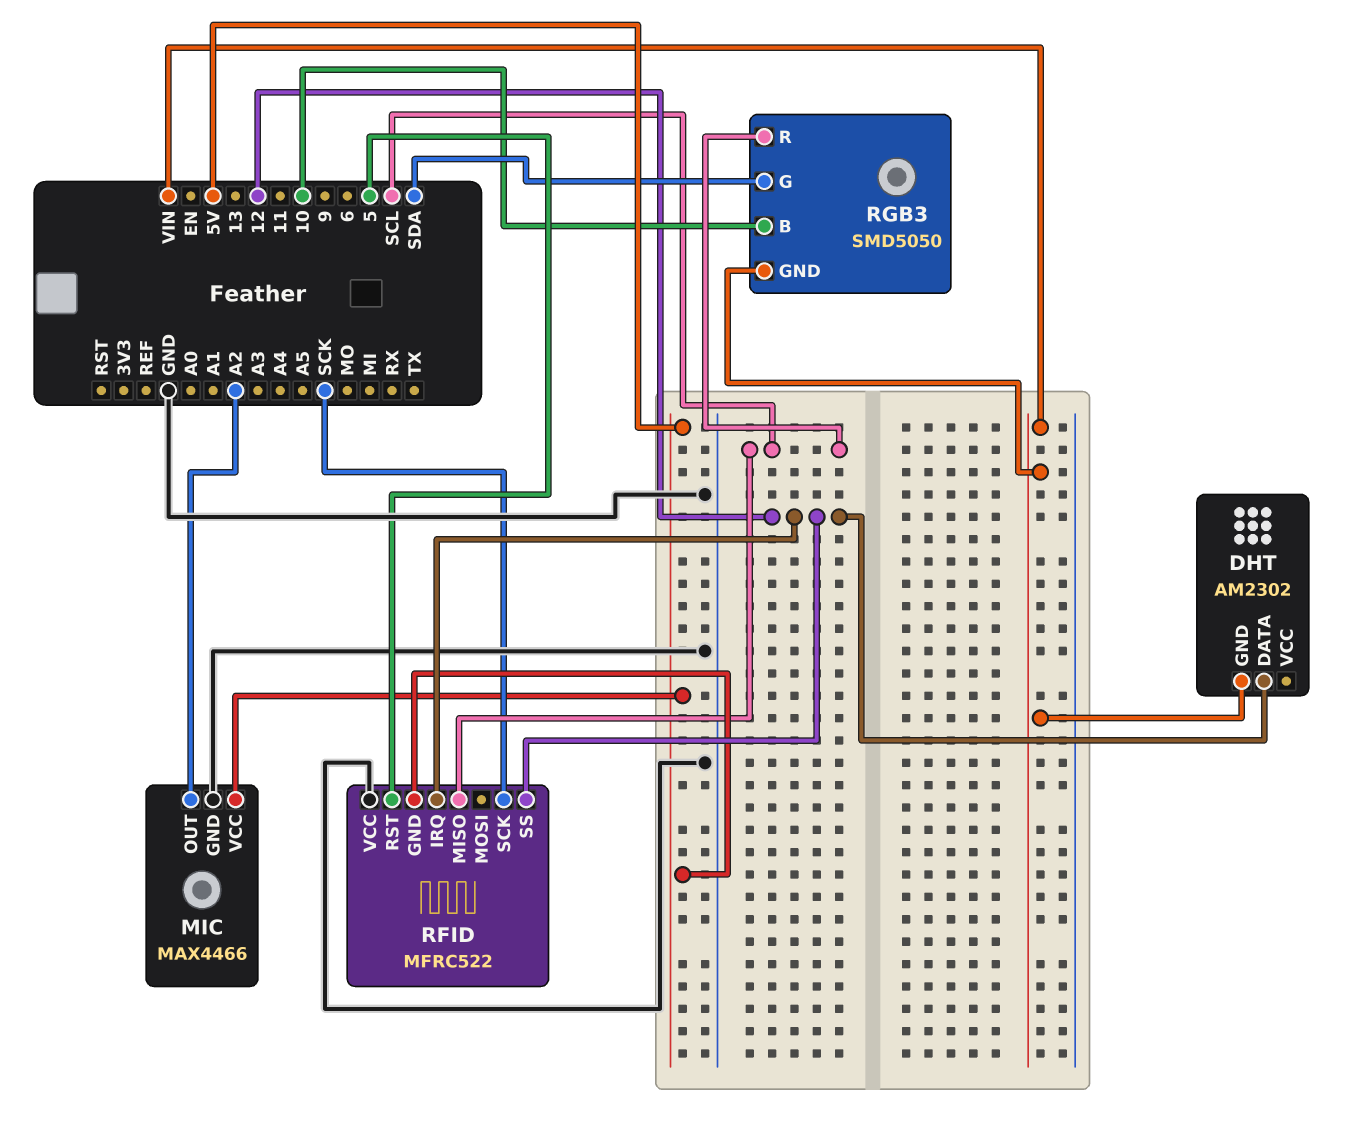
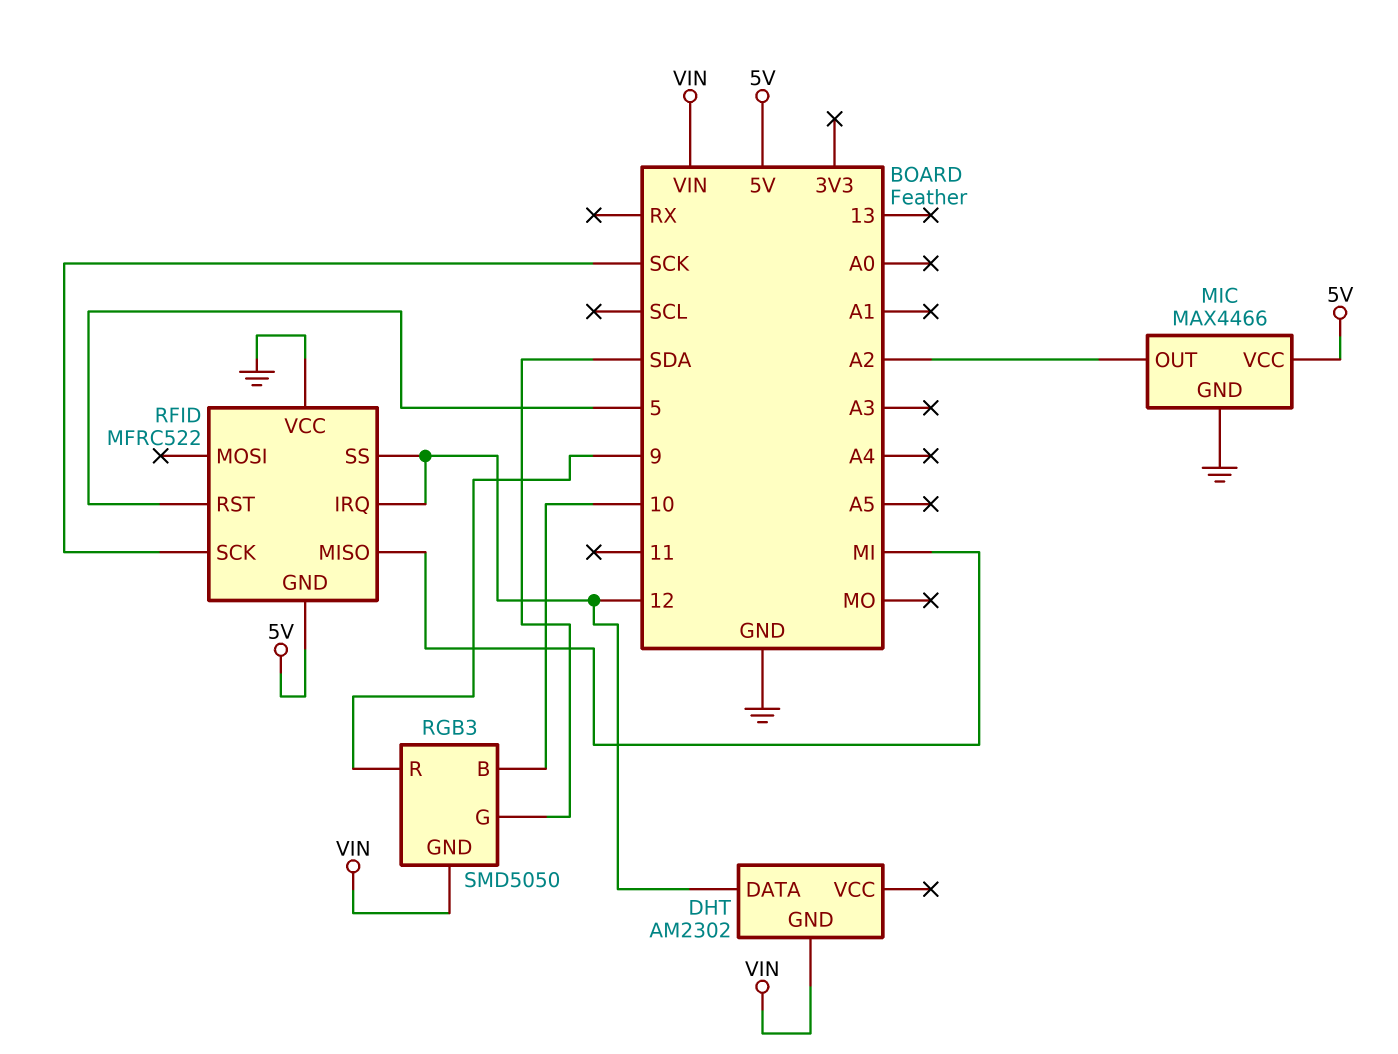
RFID pin MISO: SCL -> MI
RGB3 pin R: SCL -> 9

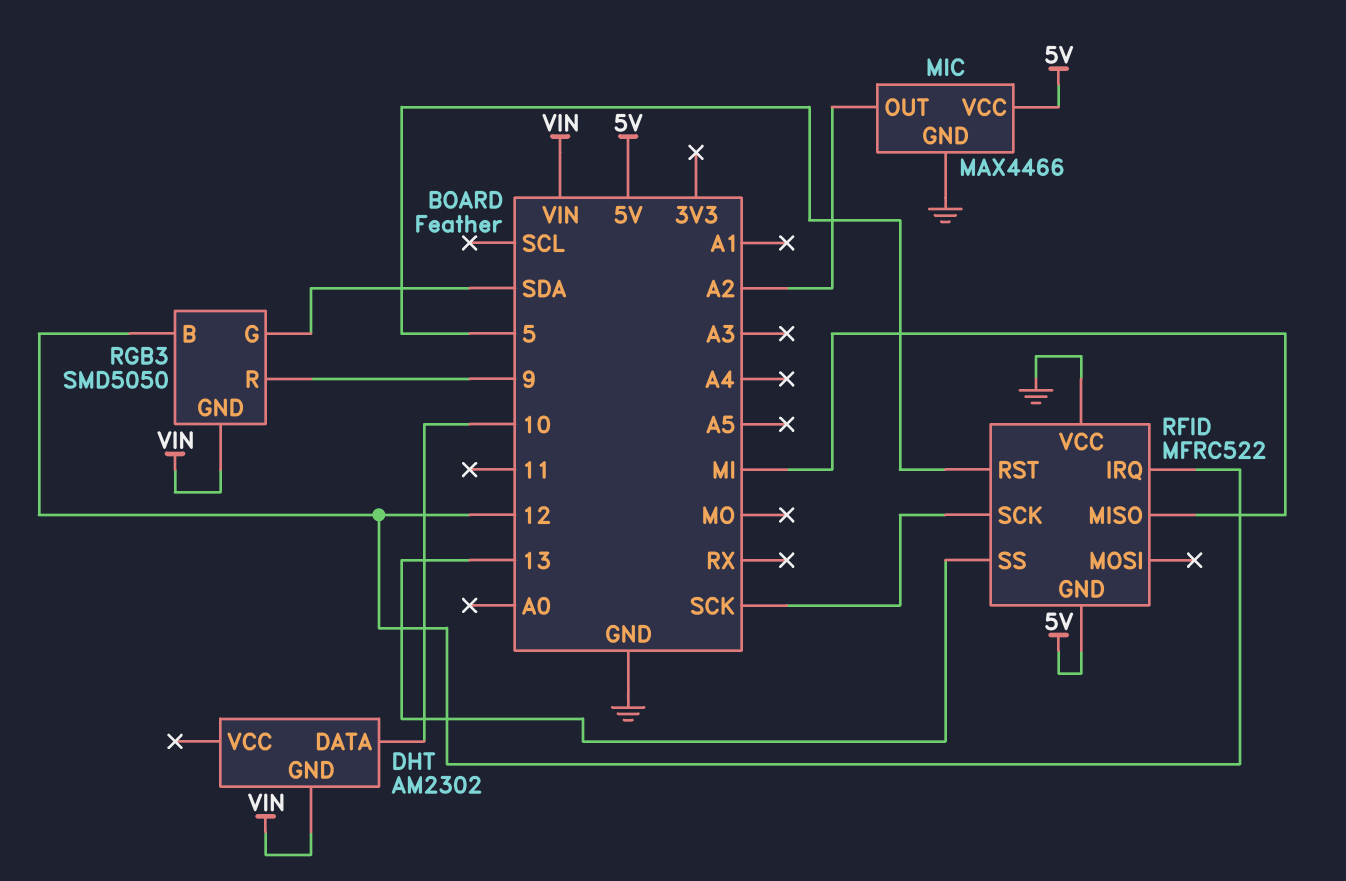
DHT pin DATA: 12 -> 10
RFID pin SS: 12 -> 13
RGB3 pin B: 10 -> 12

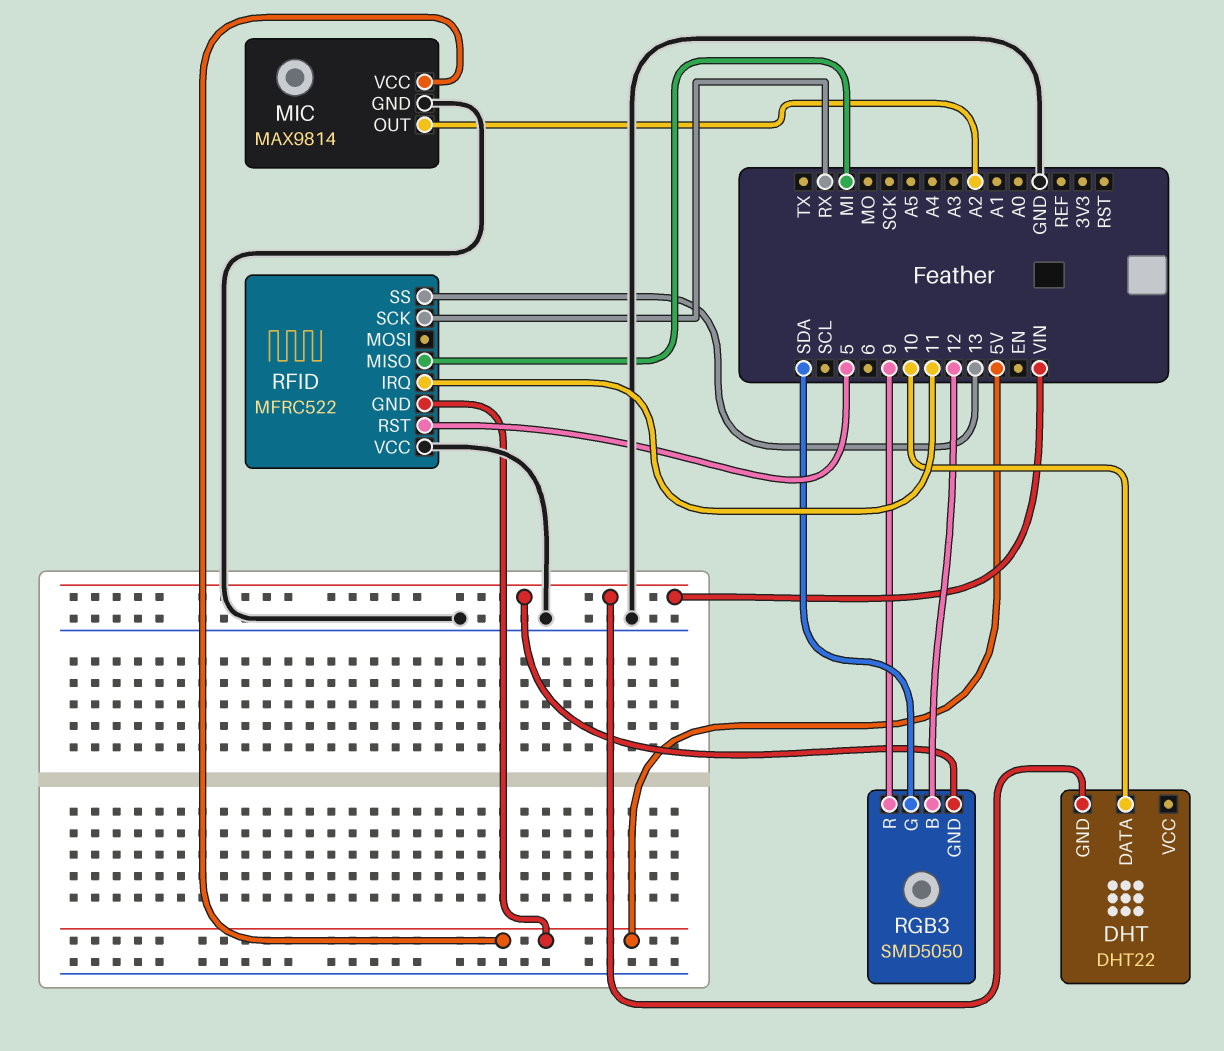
DHT: AM2302 -> DHT22
MIC: MAX4466 -> MAX9814
RFID pin IRQ: 12 -> 11
RFID pin SCK: SCK -> RX

